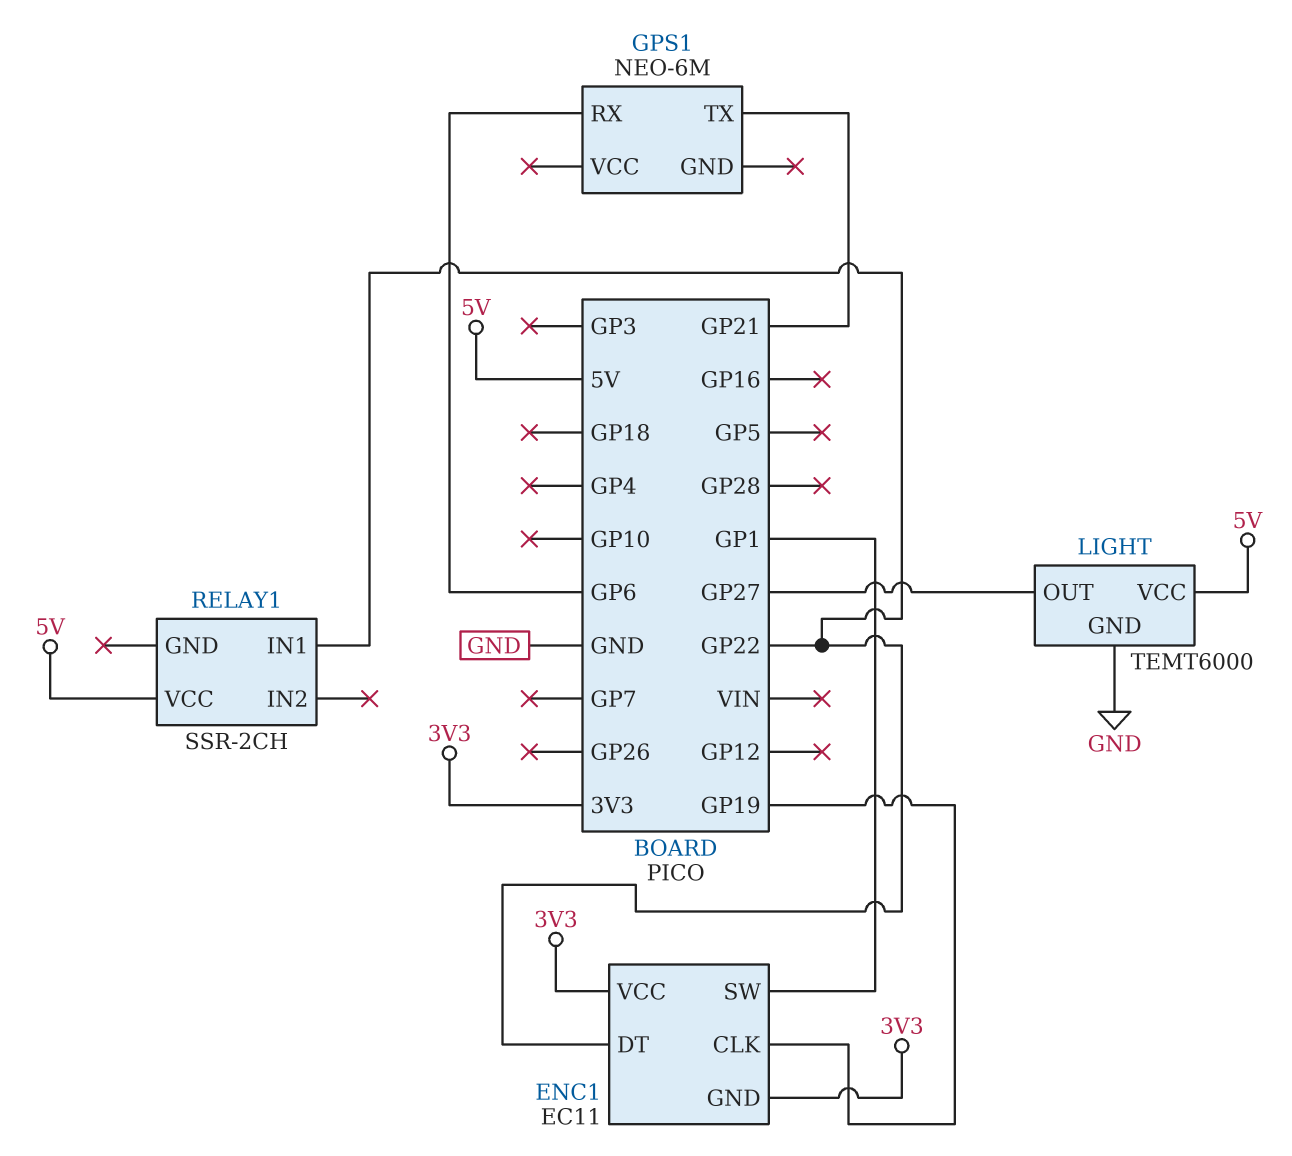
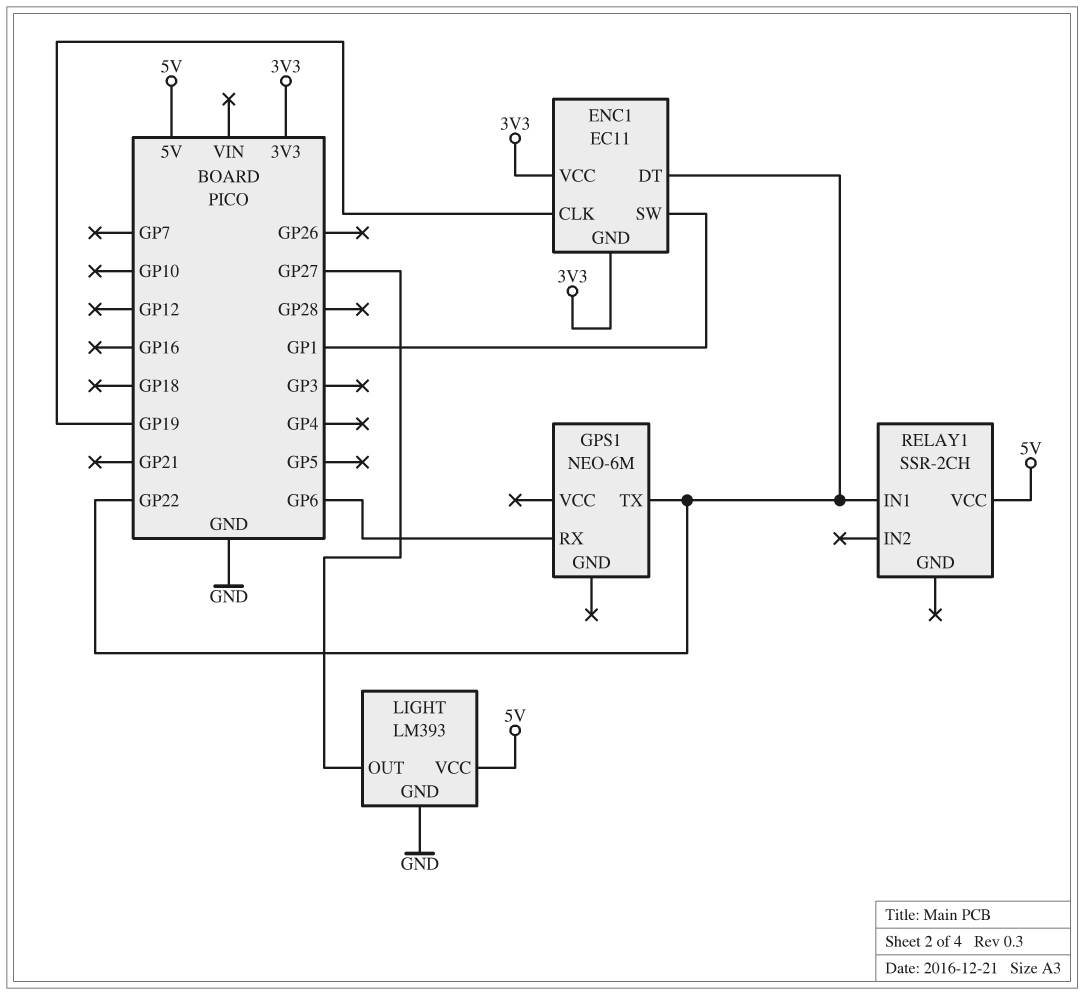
GPS1 pin TX: GP21 -> GP22
LIGHT: TEMT6000 -> LM393

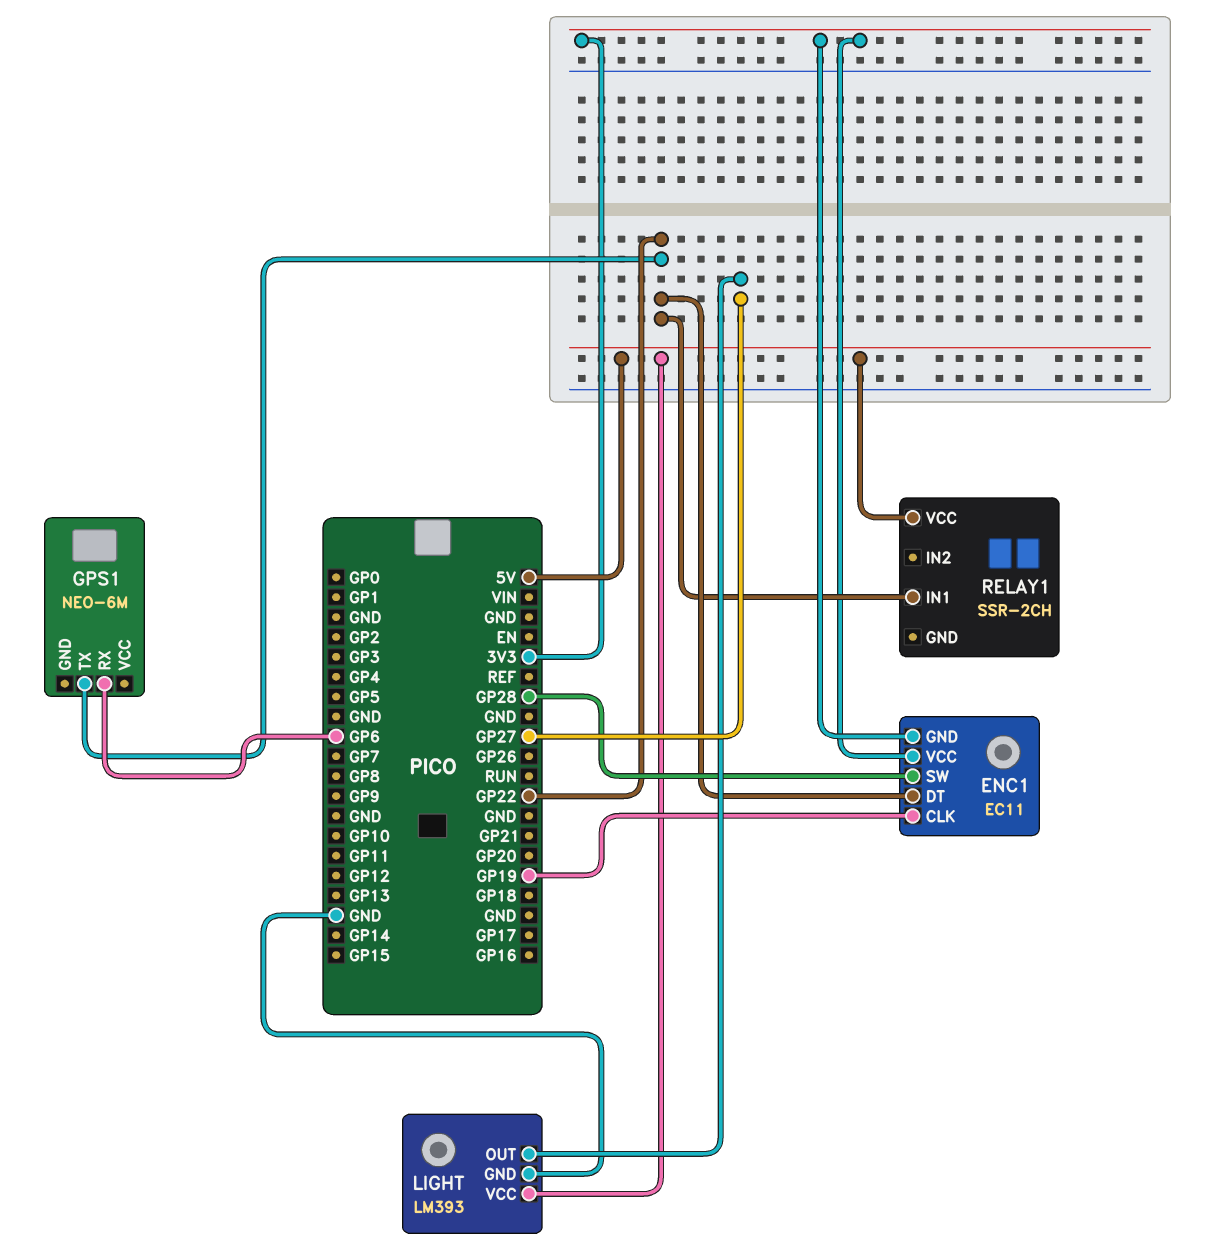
ENC1 pin SW: GP1 -> GP28

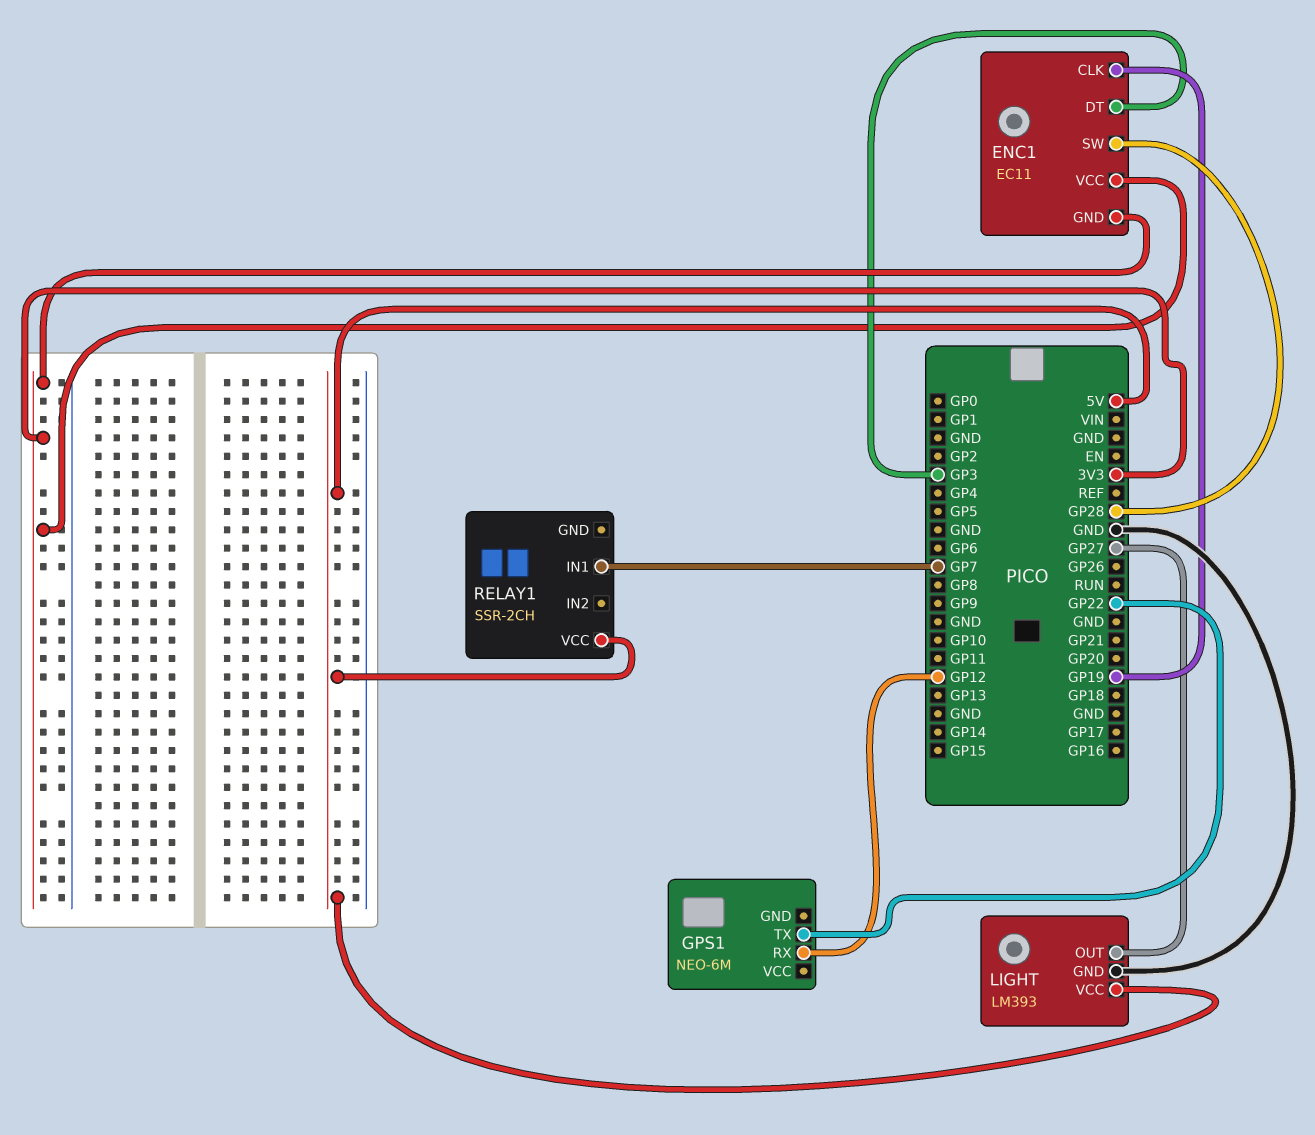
ENC1 pin DT: GP22 -> GP3
GPS1 pin RX: GP6 -> GP12
RELAY1 pin IN1: GP22 -> GP7

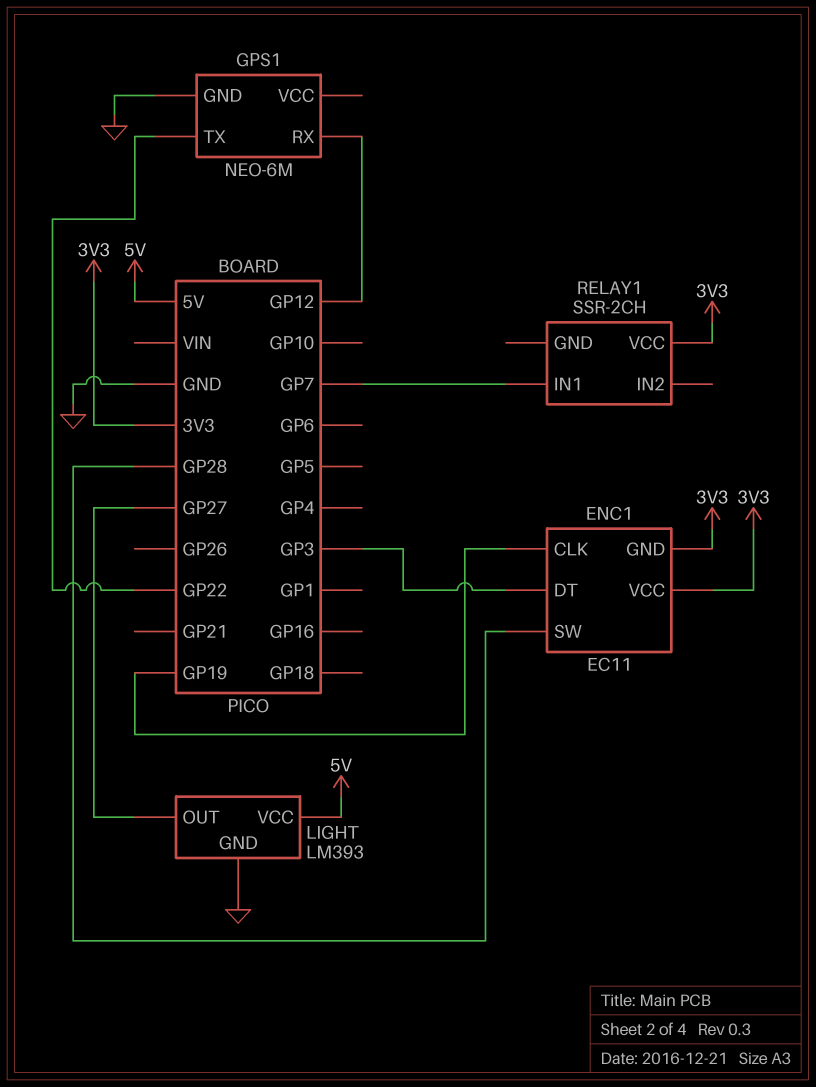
GPS1 pin GND: none -> GND
RELAY1 pin VCC: 5V -> 3V3

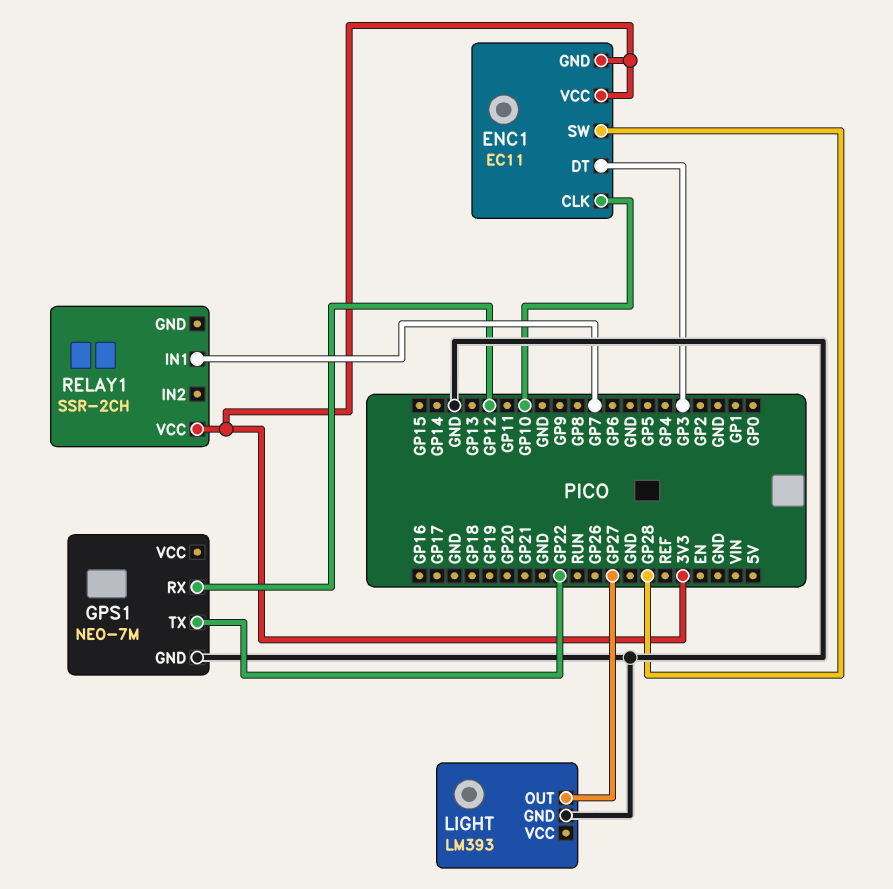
ENC1 pin CLK: GP19 -> GP10
GPS1: NEO-6M -> NEO-7M
LIGHT pin VCC: 5V -> none

